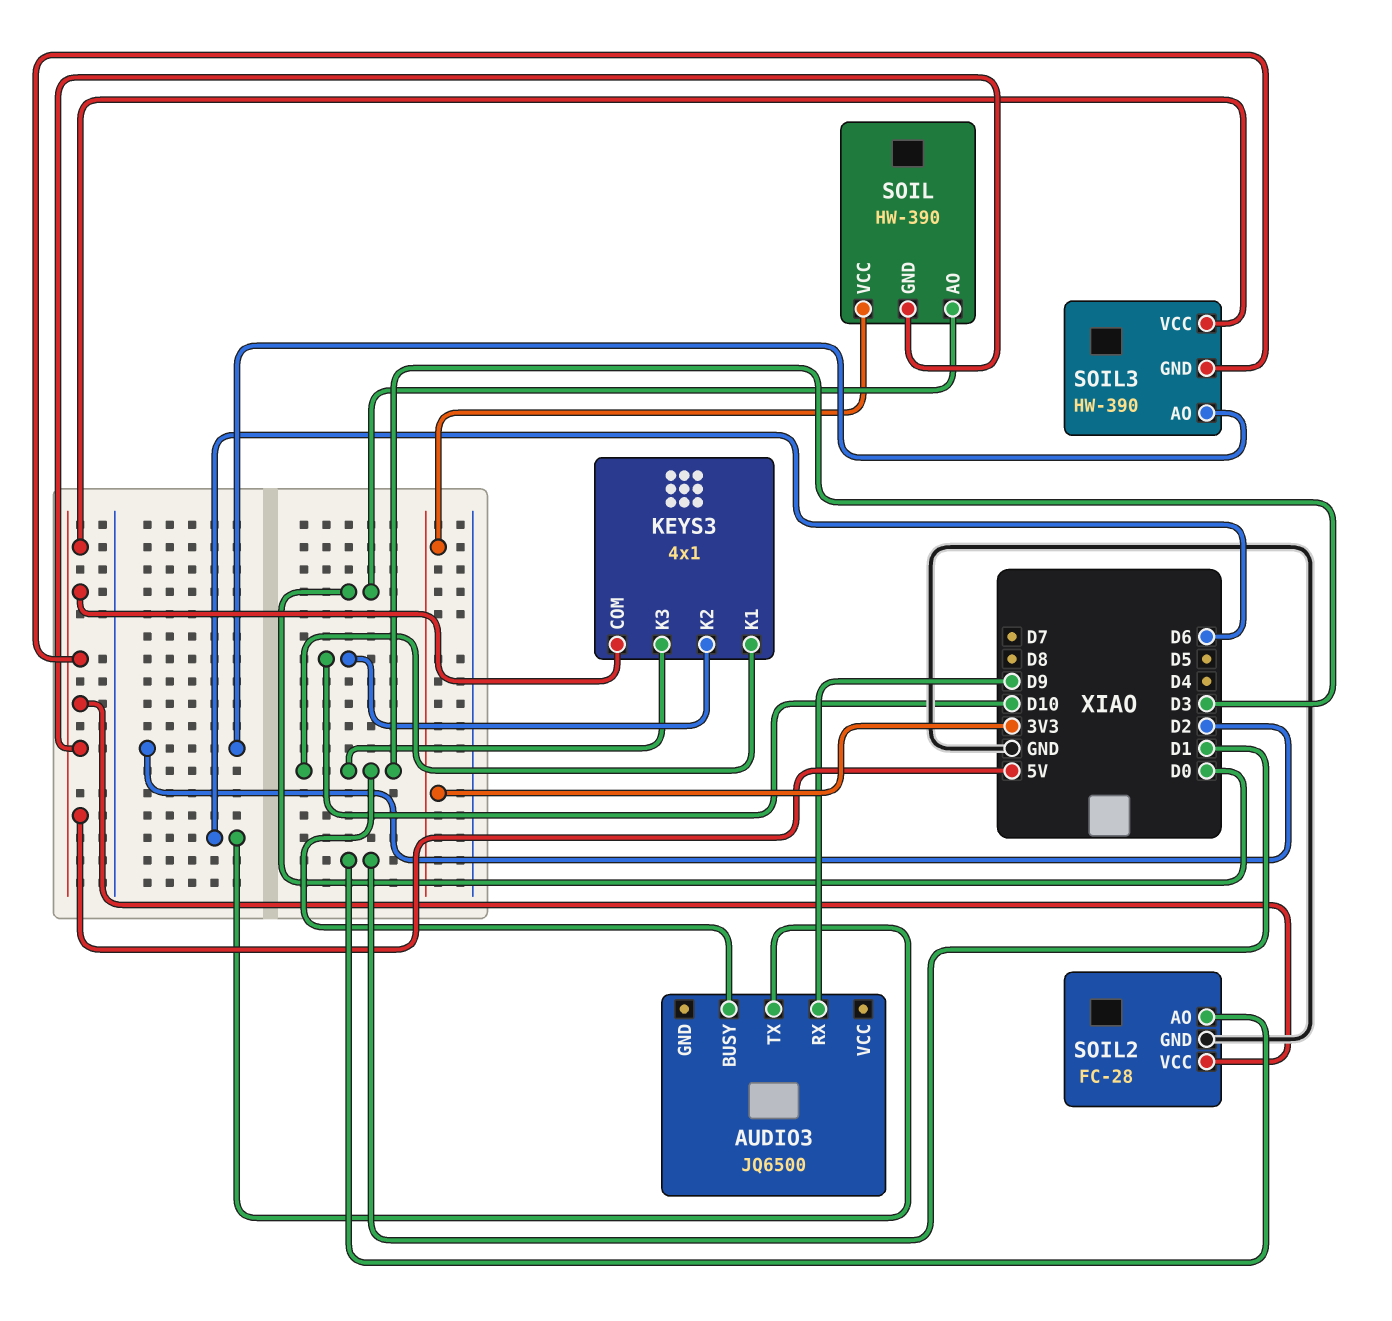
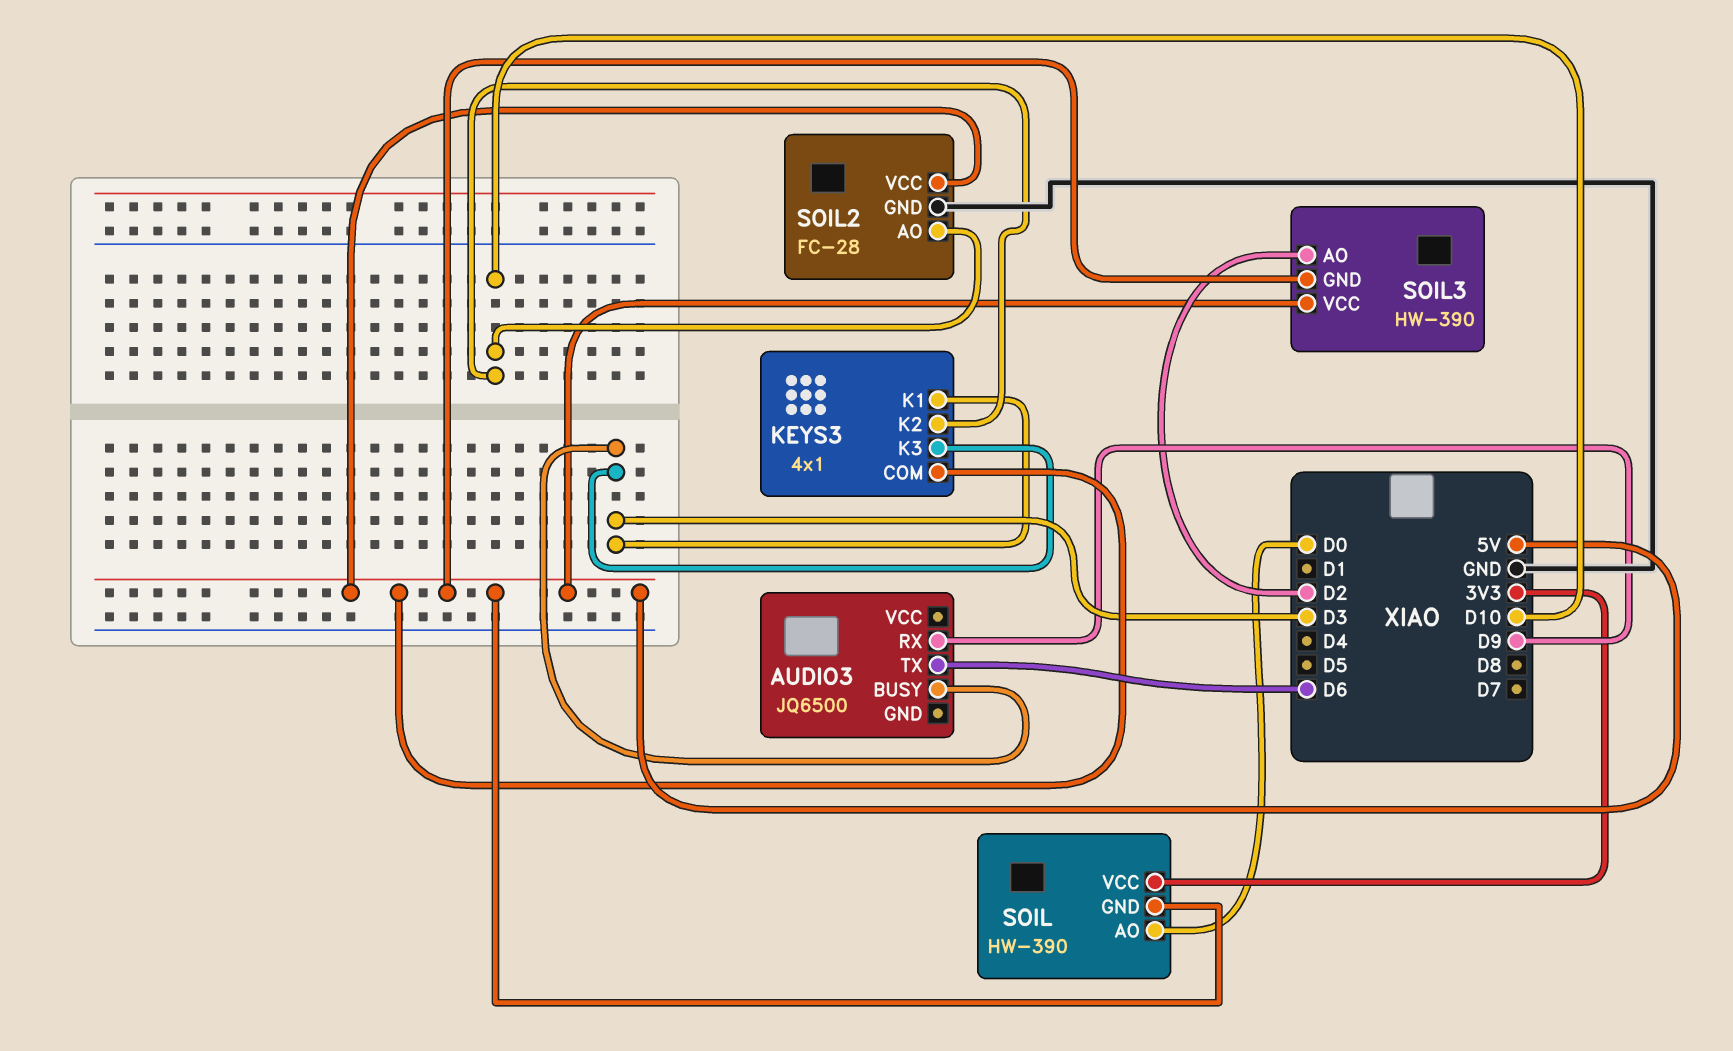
SOIL2 pin AO: D1 -> D10

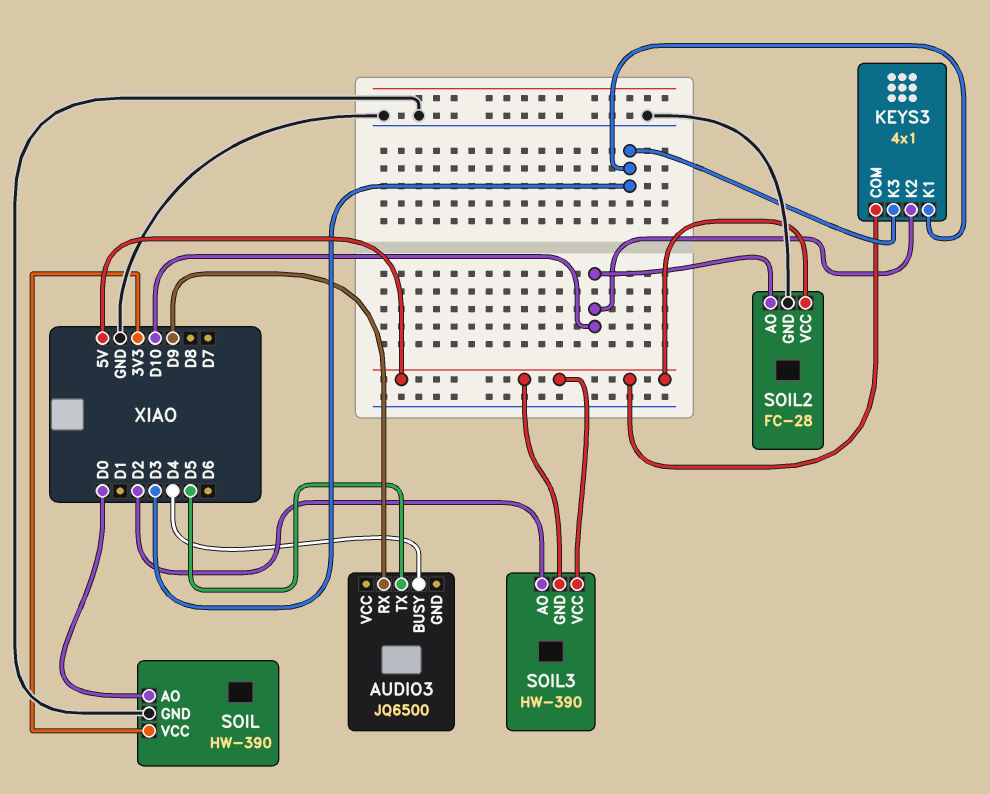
AUDIO3 pin BUSY: D3 -> D4
AUDIO3 pin TX: D6 -> D5
SOIL pin GND: 5V -> GND

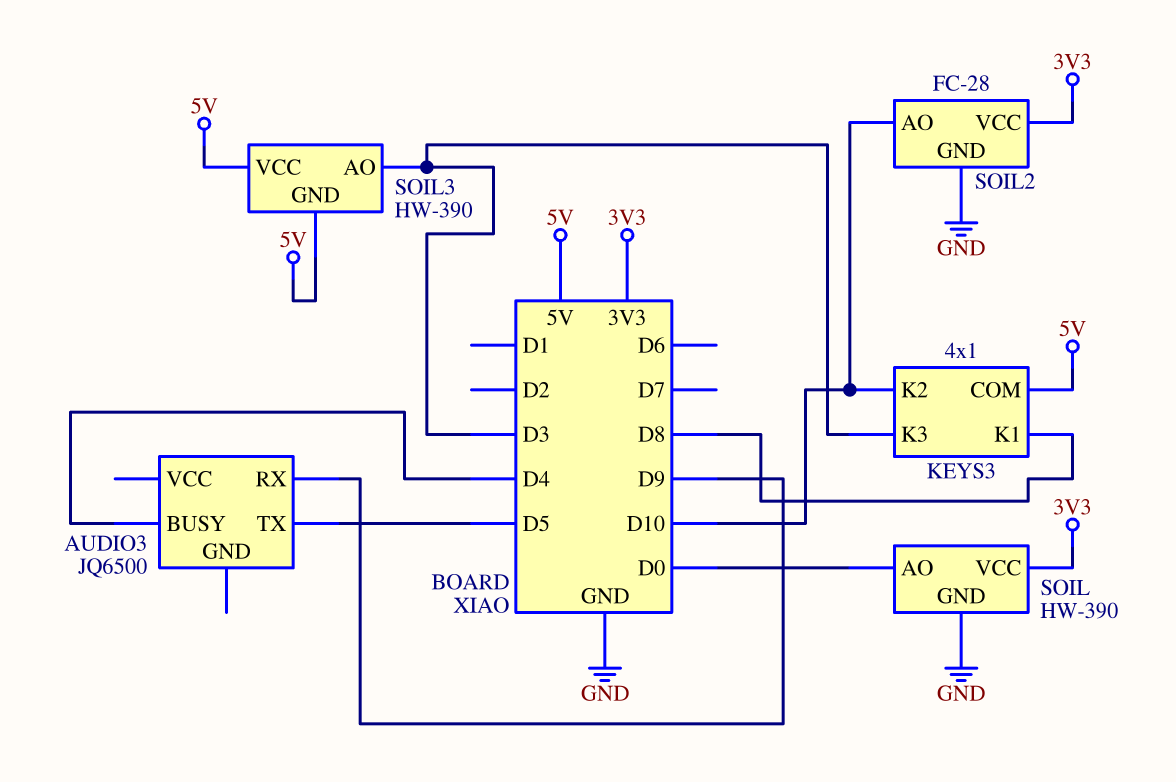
KEYS3 pin K1: D3 -> D8
SOIL2 pin VCC: 5V -> 3V3
SOIL3 pin AO: D2 -> D3

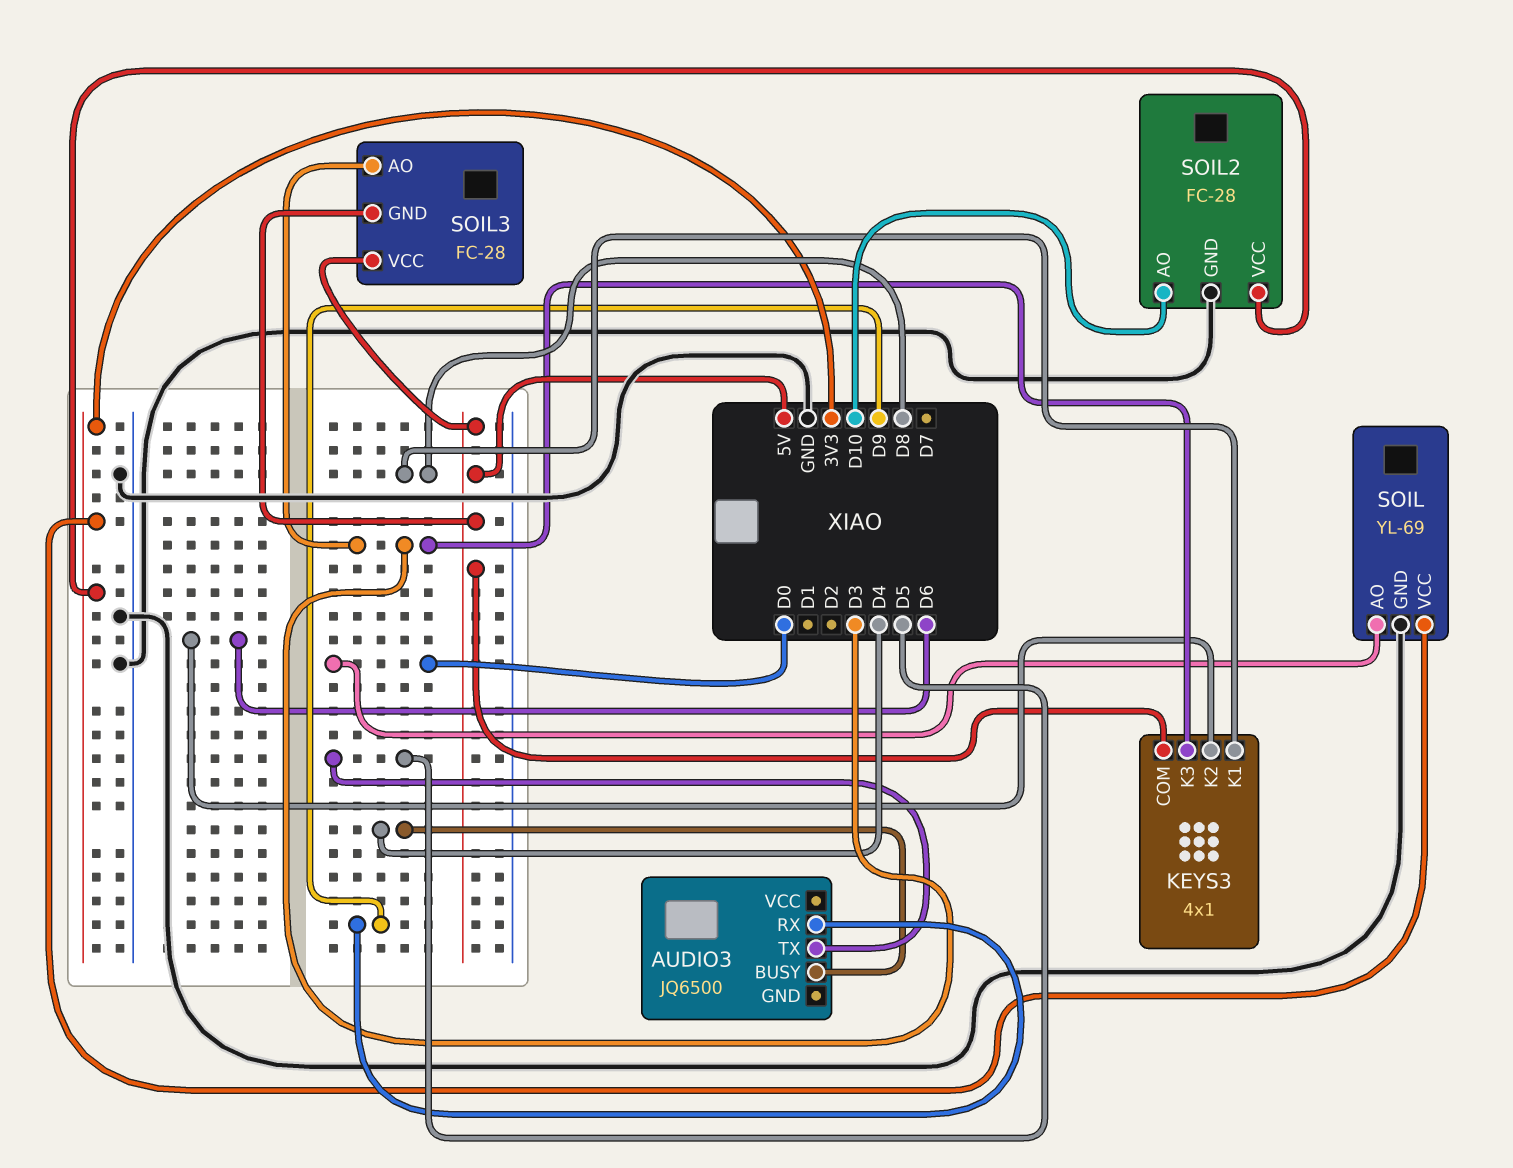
KEYS3 pin K2: D10 -> D6
SOIL: HW-390 -> YL-69
SOIL3: HW-390 -> FC-28

